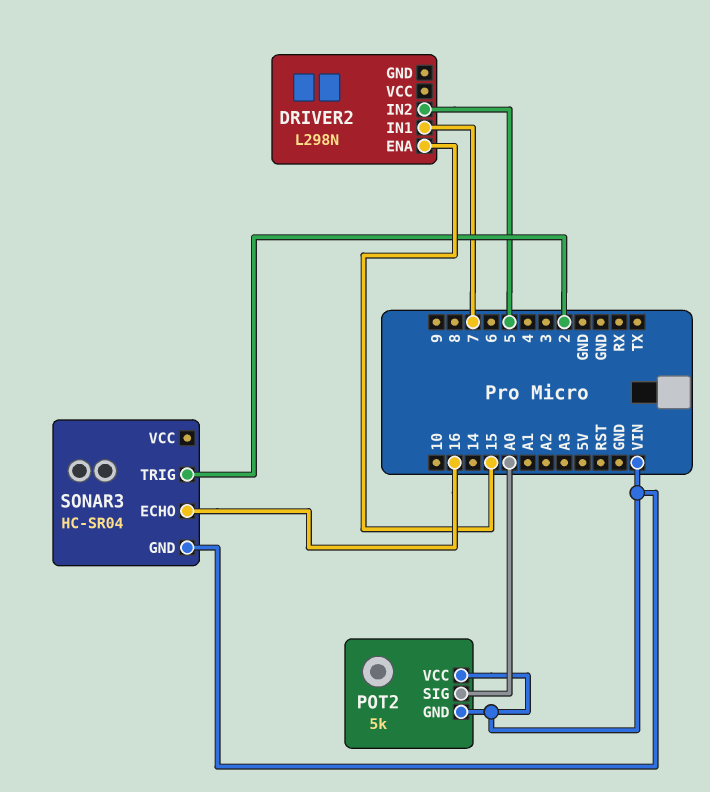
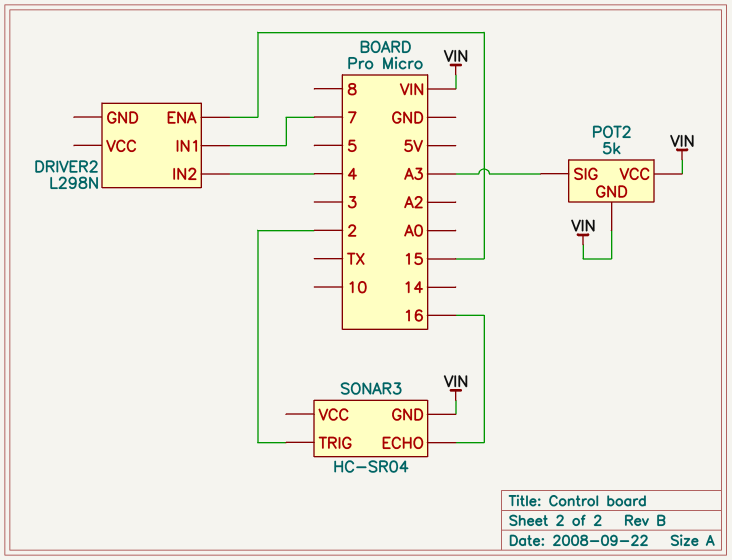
DRIVER2 pin IN2: 5 -> 4
POT2 pin SIG: A0 -> A3

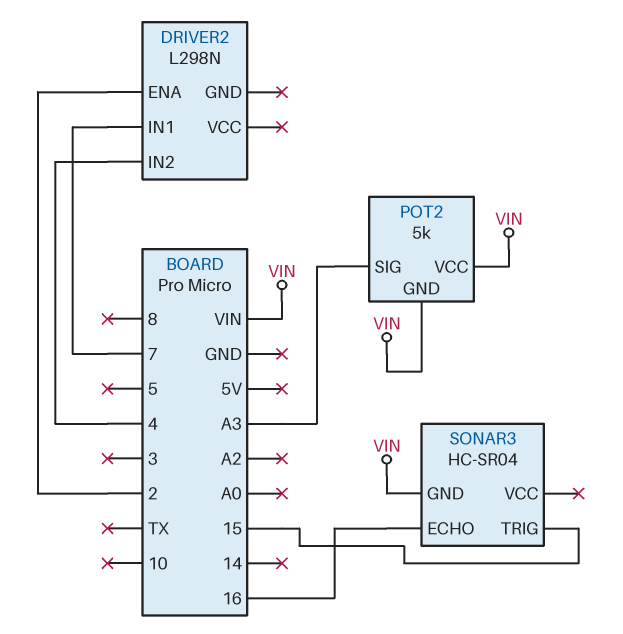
DRIVER2 pin ENA: 15 -> 2
SONAR3 pin TRIG: 2 -> 15

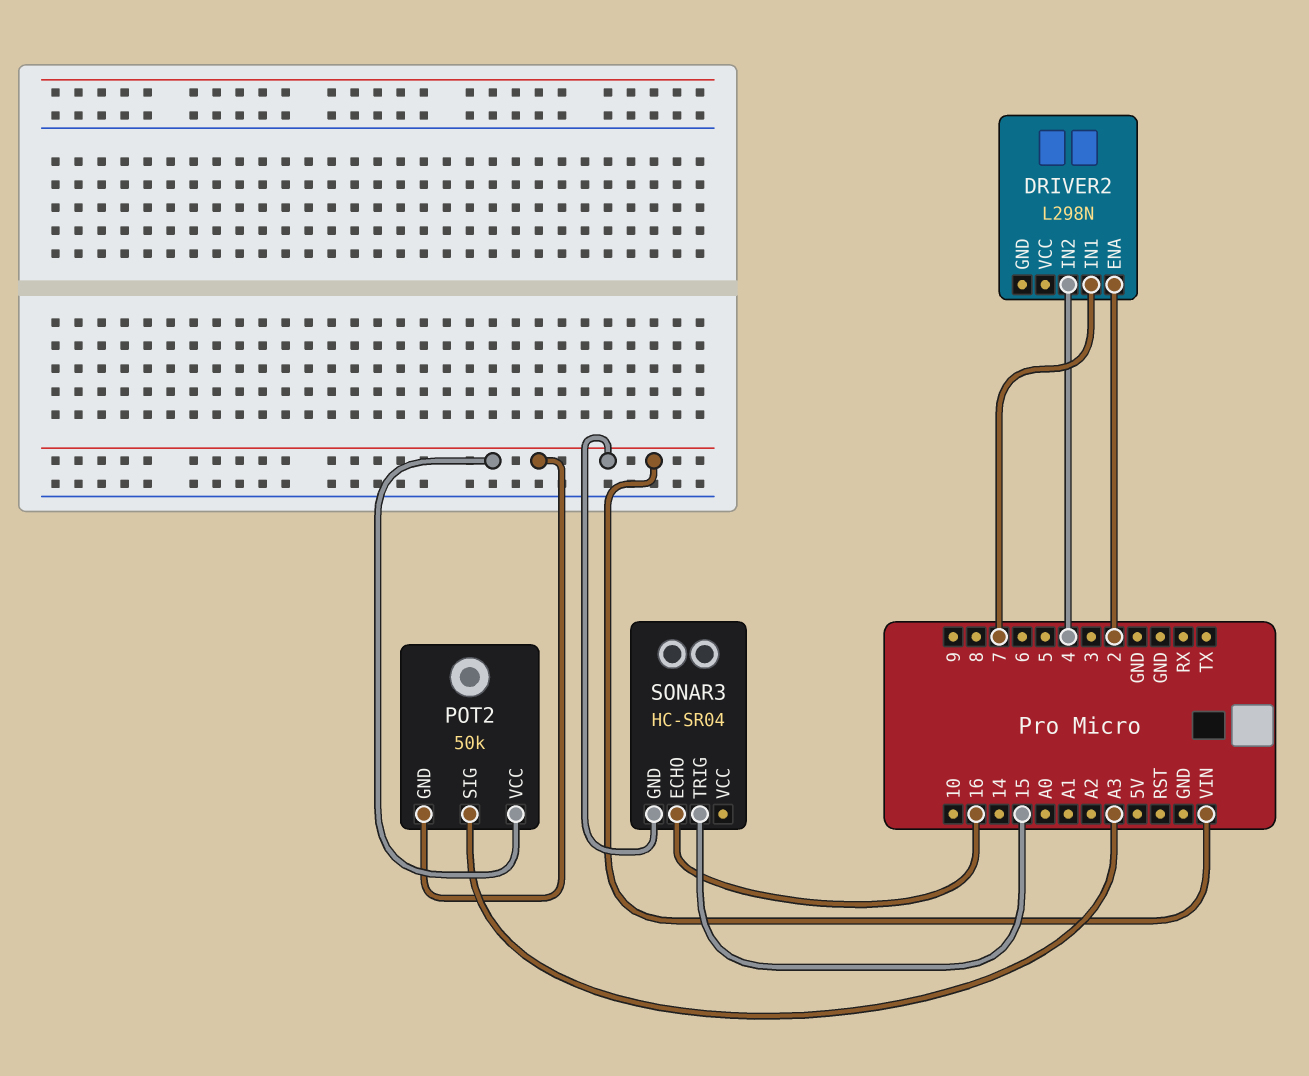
POT2: 5k -> 50k

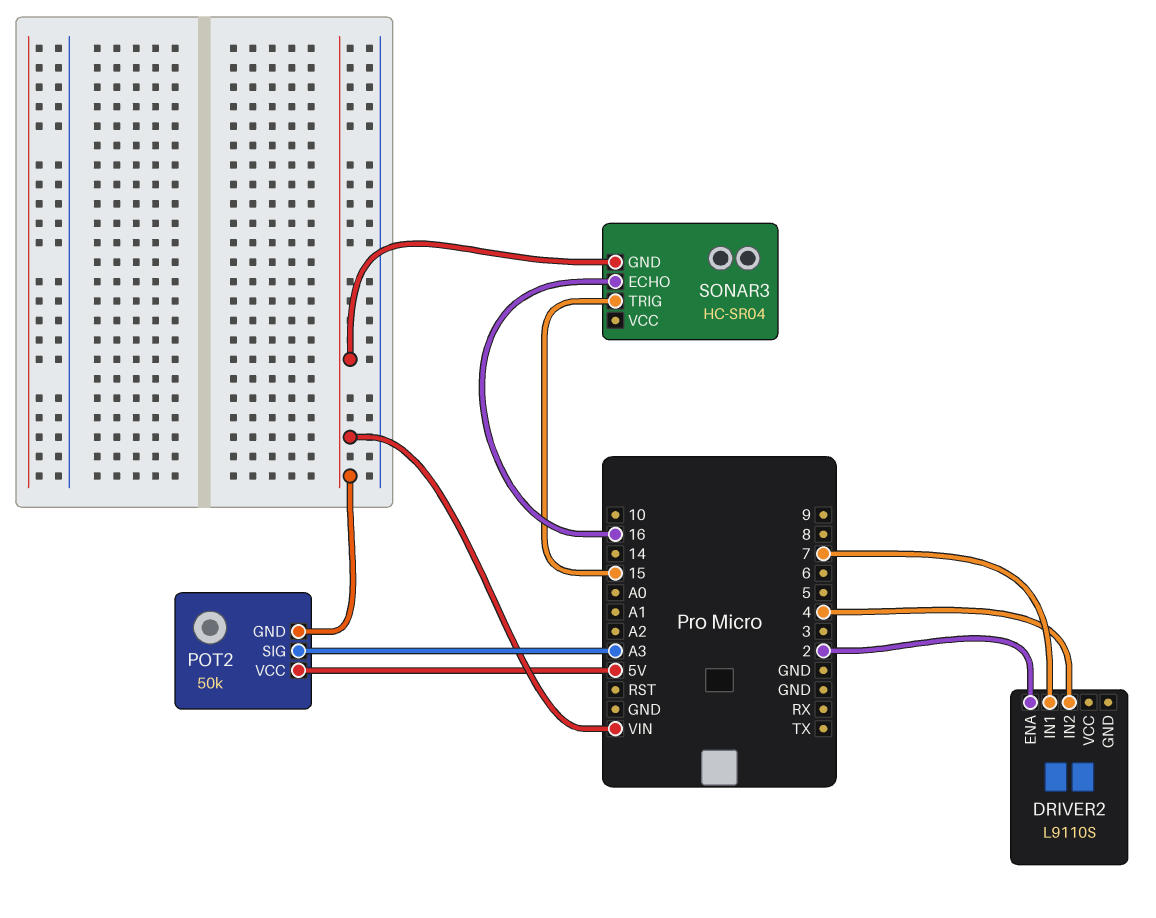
DRIVER2: L298N -> L9110S
POT2 pin VCC: VIN -> 5V

